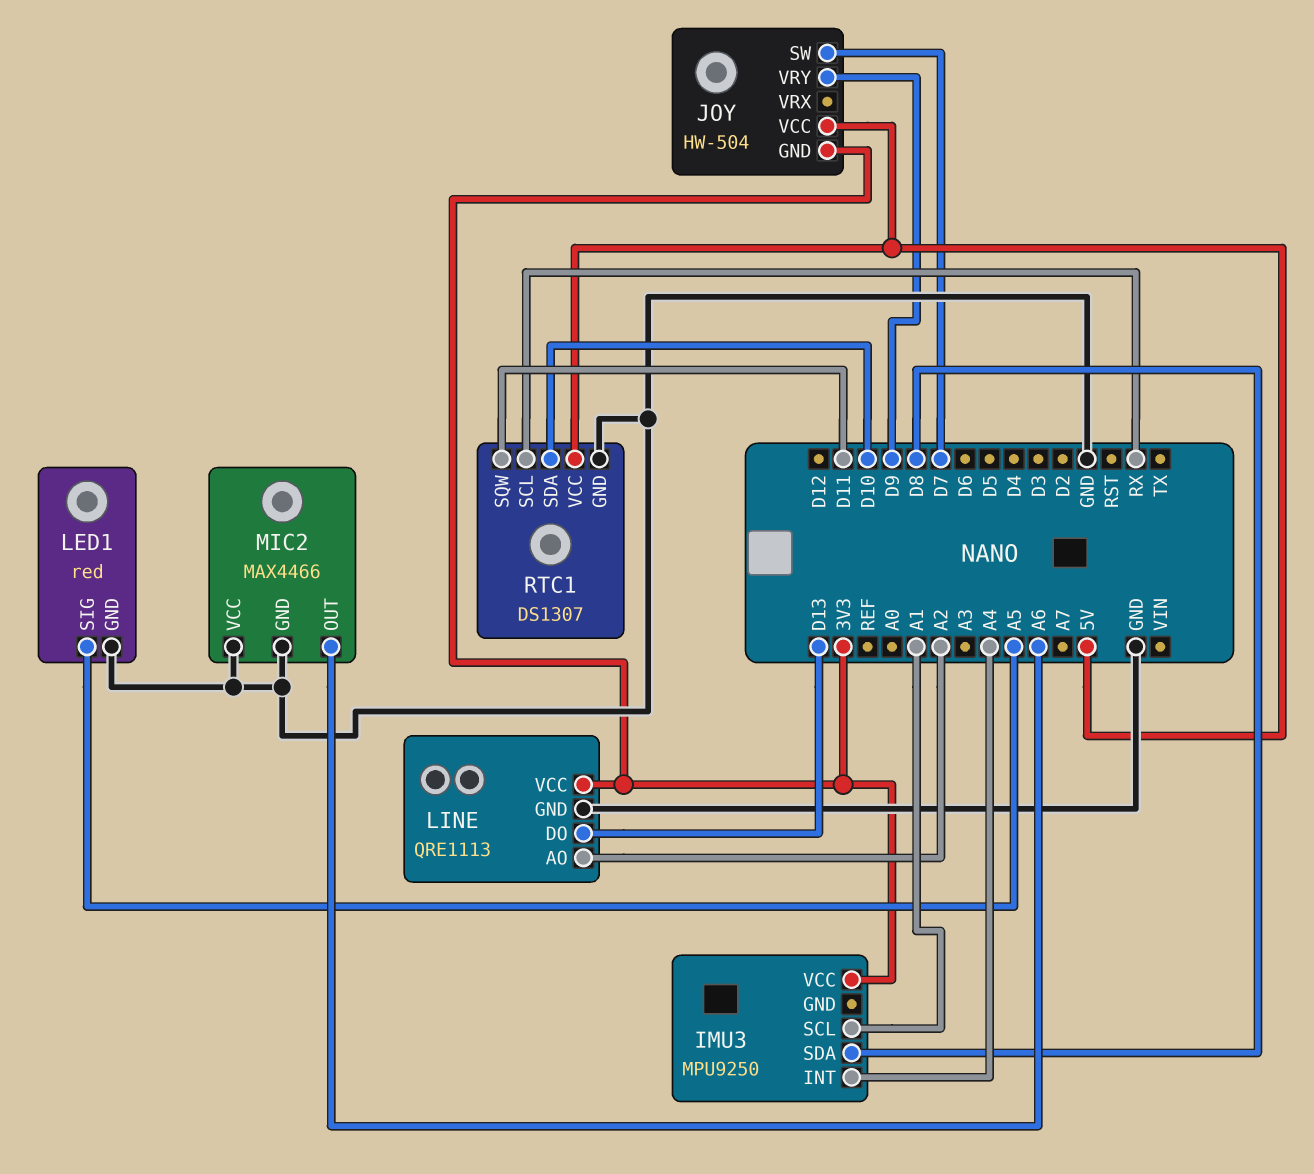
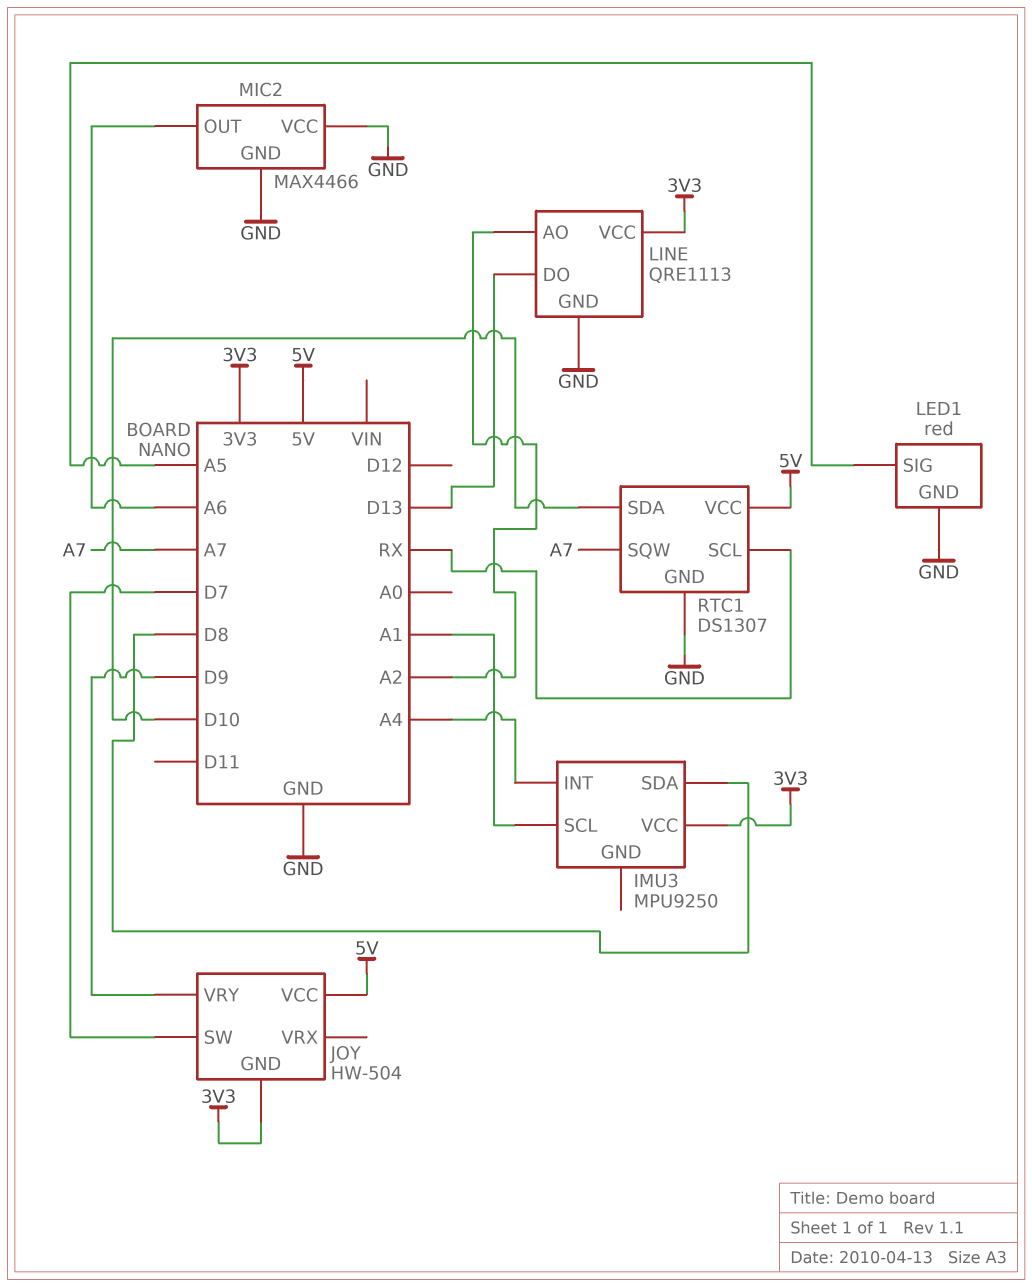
RTC1 pin SQW: D11 -> A7

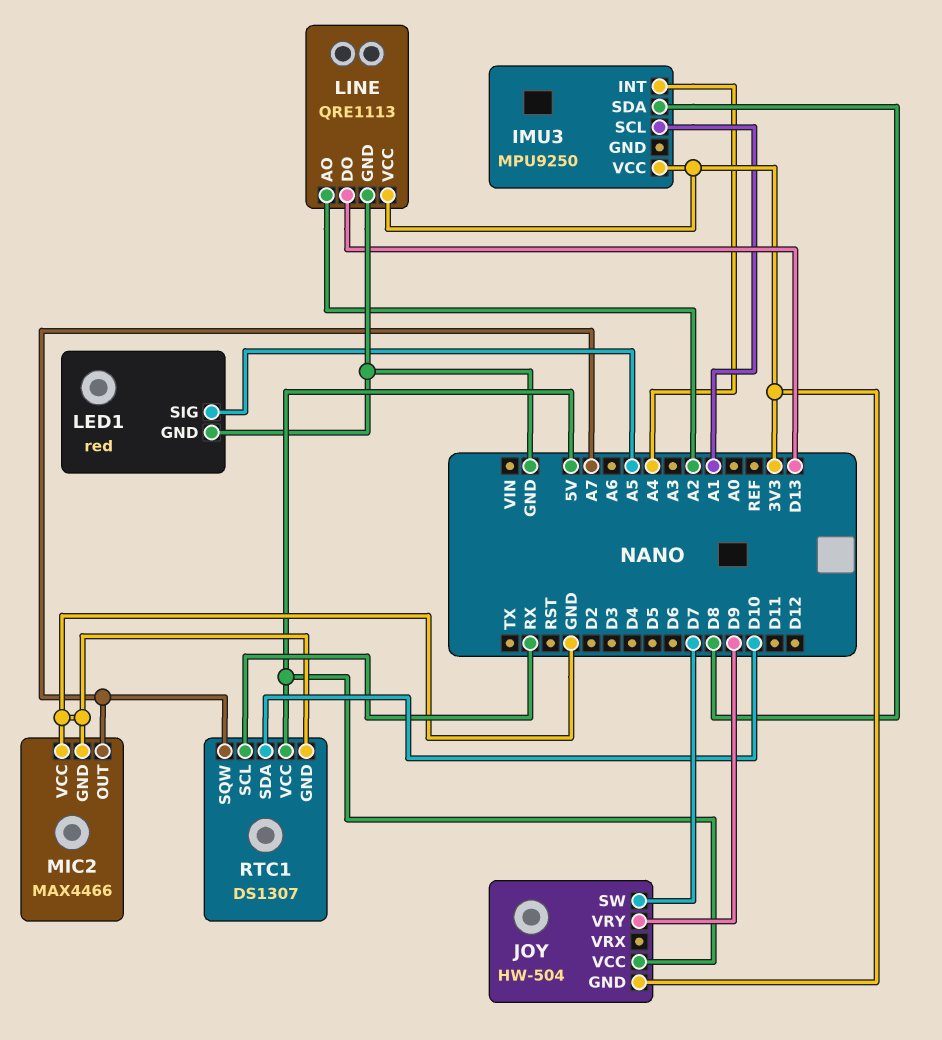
MIC2 pin OUT: A6 -> A7

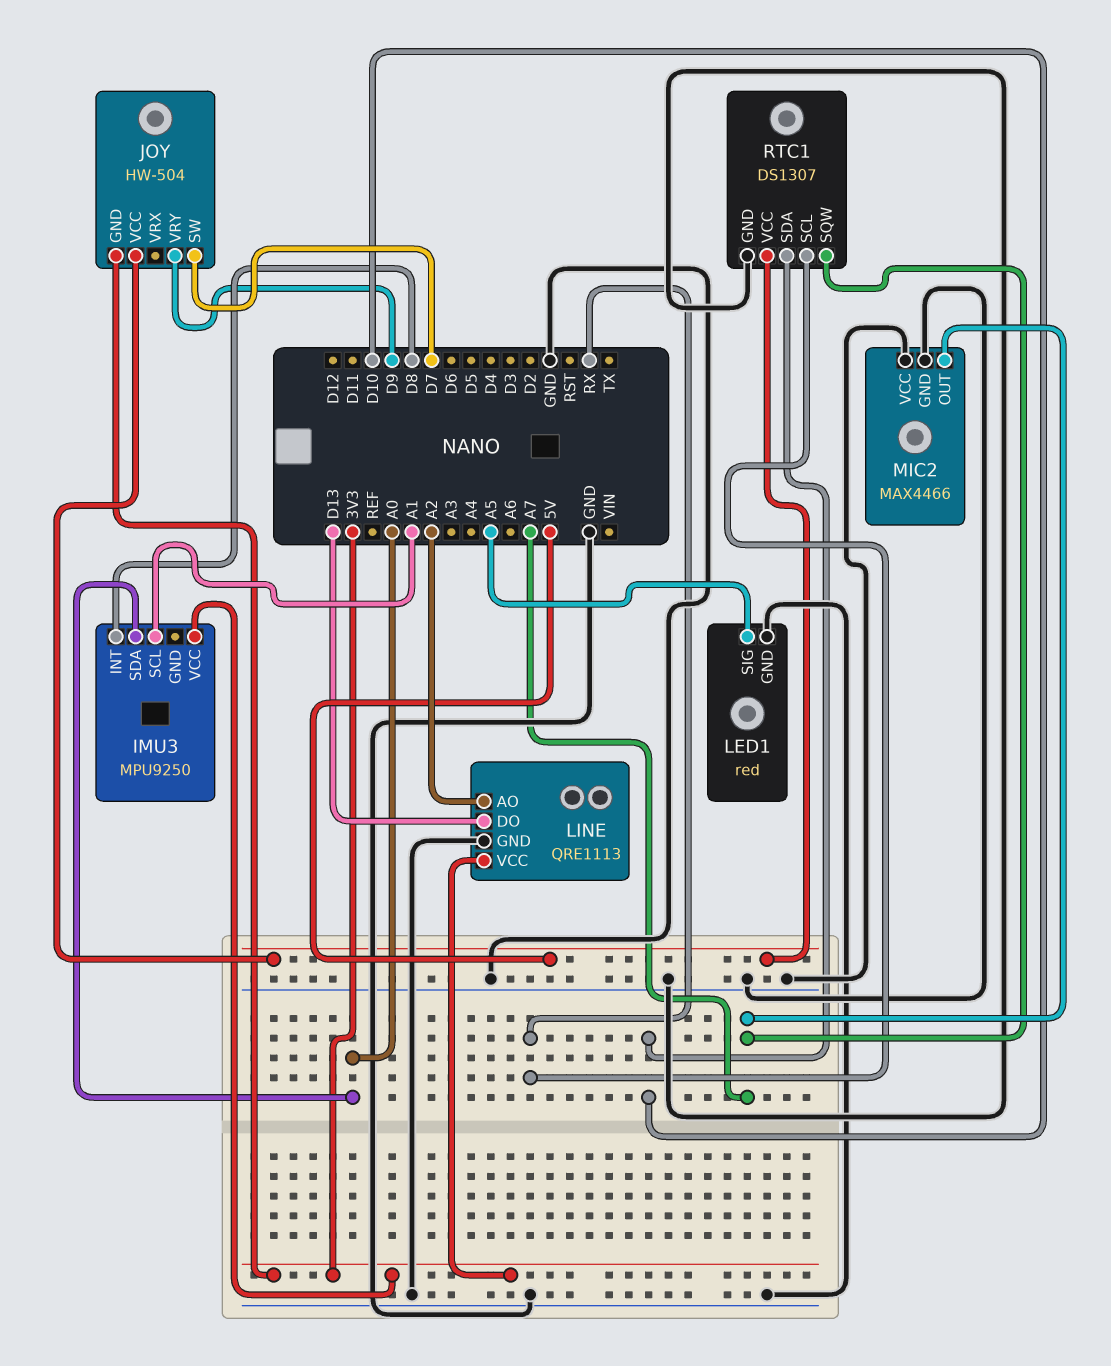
IMU3 pin INT: A4 -> D8
IMU3 pin SDA: D8 -> A0

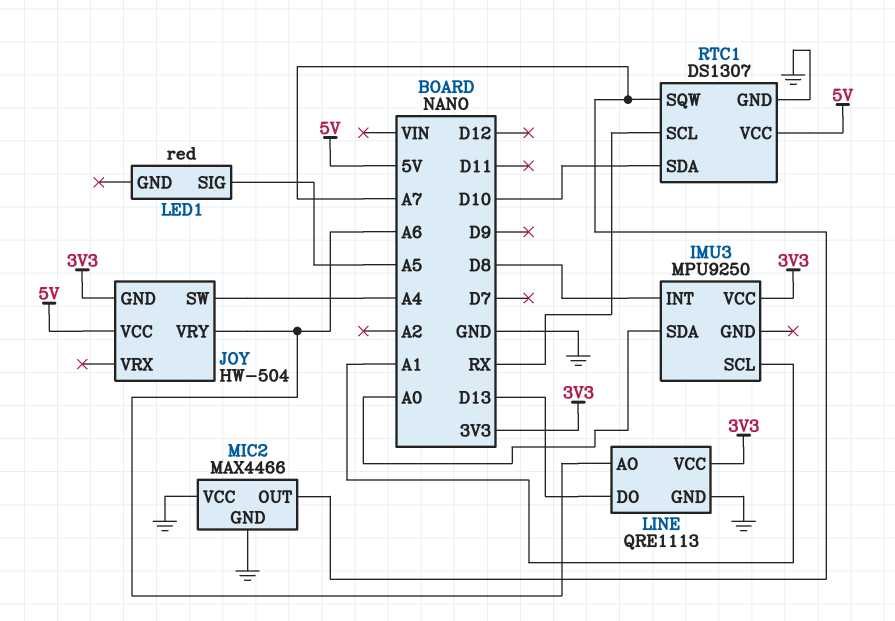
JOY pin SW: D7 -> A4
JOY pin VRY: D9 -> A6
LED1 pin GND: GND -> none
LINE pin AO: A2 -> A6

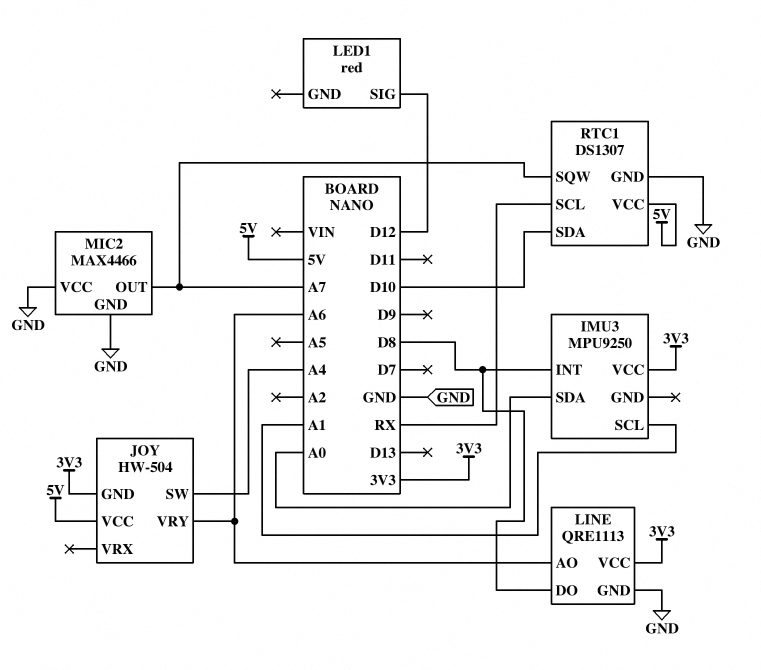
LED1 pin SIG: A5 -> D12
LINE pin DO: D13 -> D8

